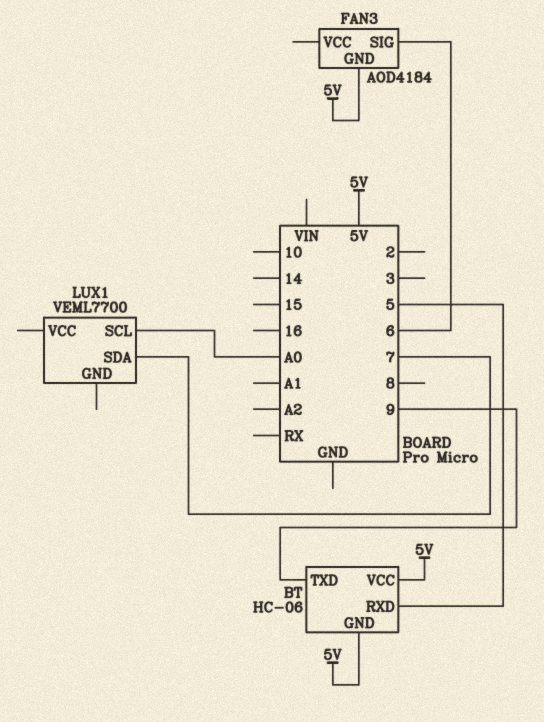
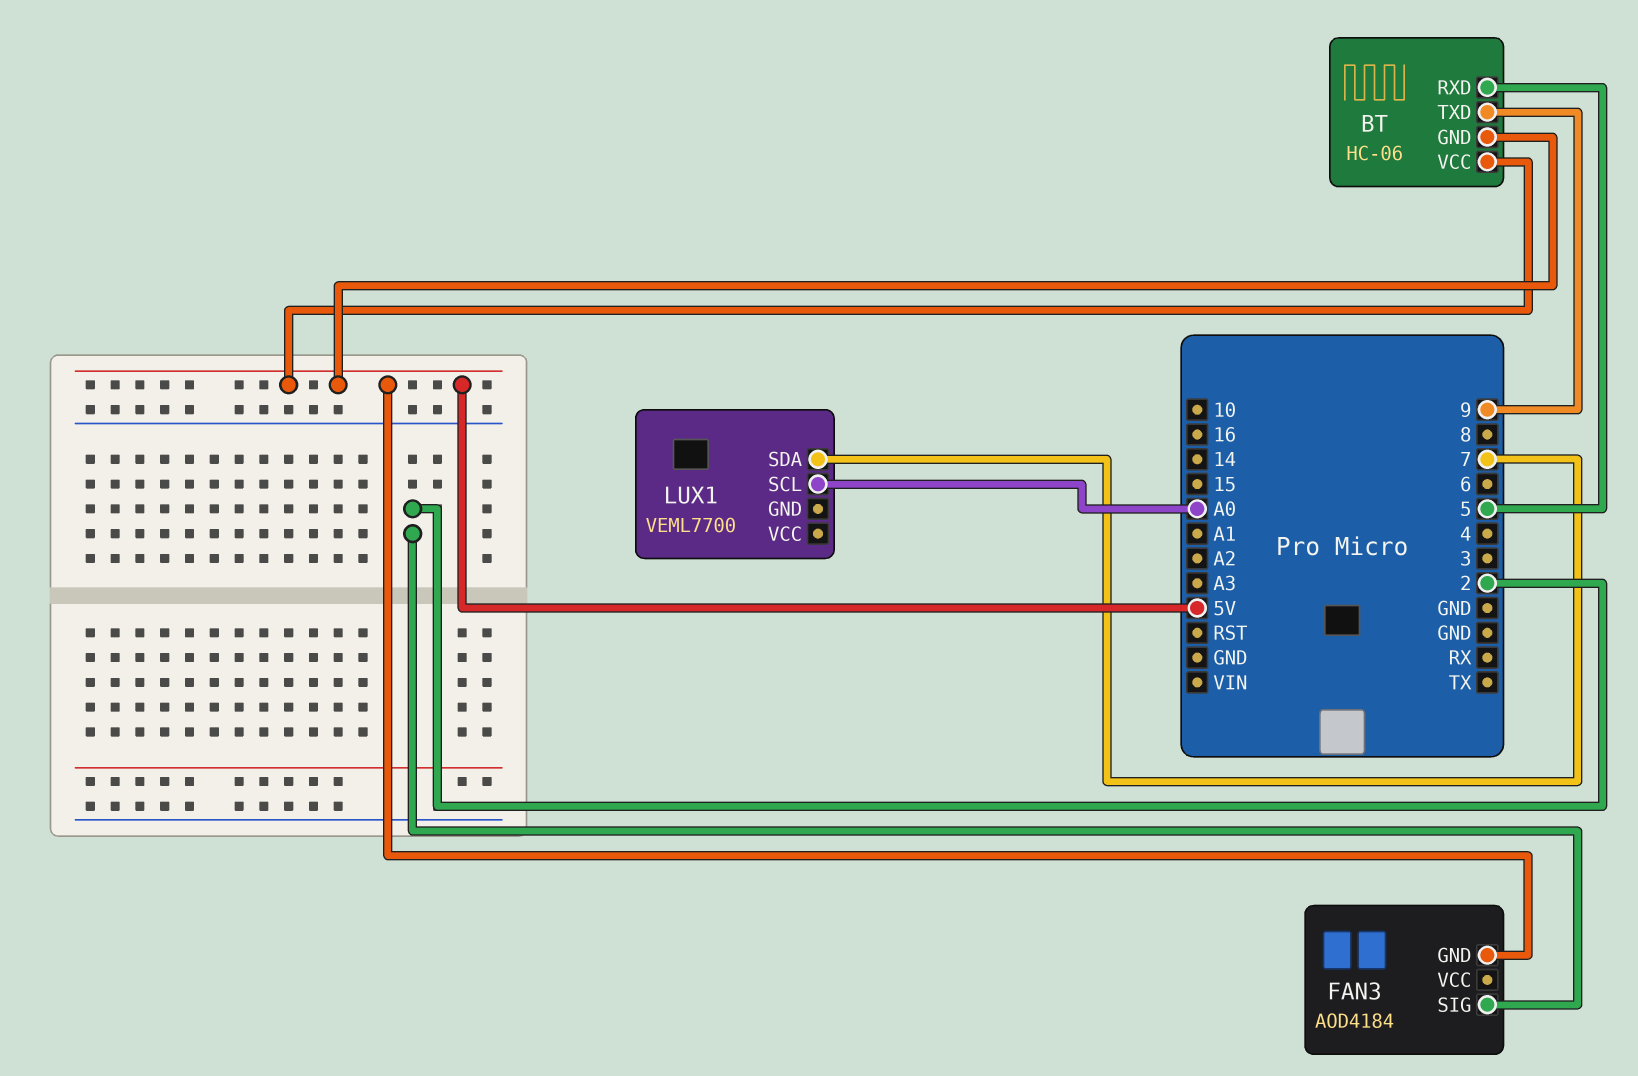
FAN3 pin SIG: 6 -> 2

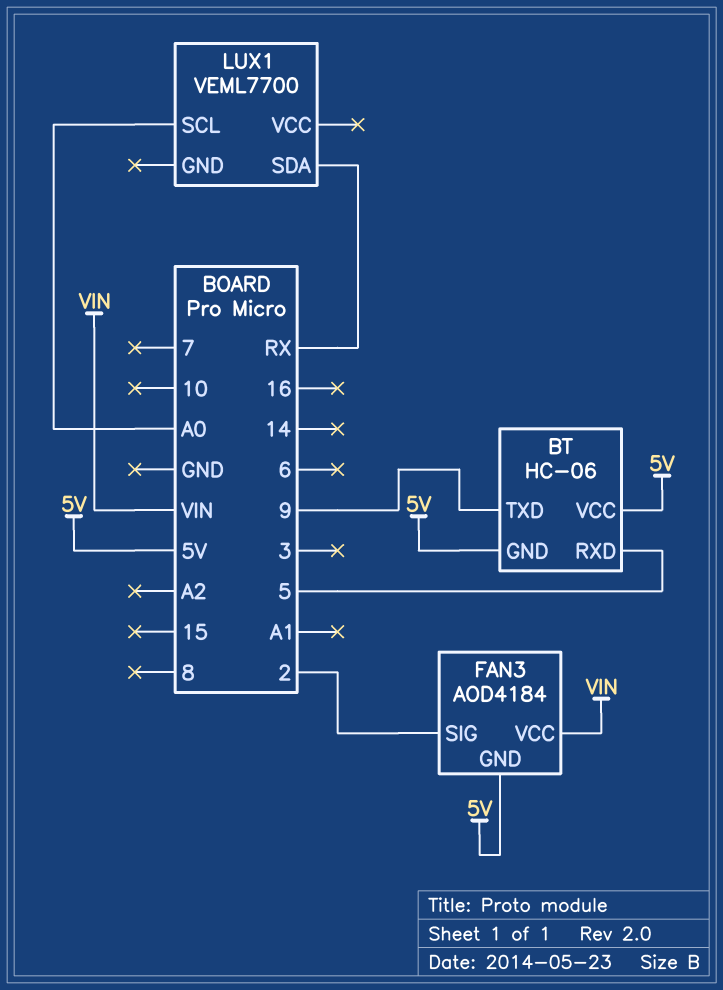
FAN3 pin VCC: none -> VIN
LUX1 pin SDA: 7 -> RX

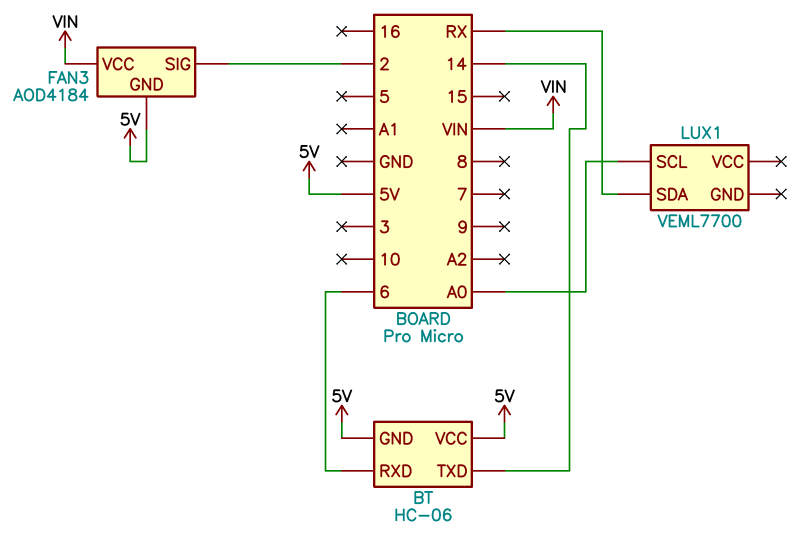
BT pin RXD: 5 -> 6
BT pin TXD: 9 -> 14

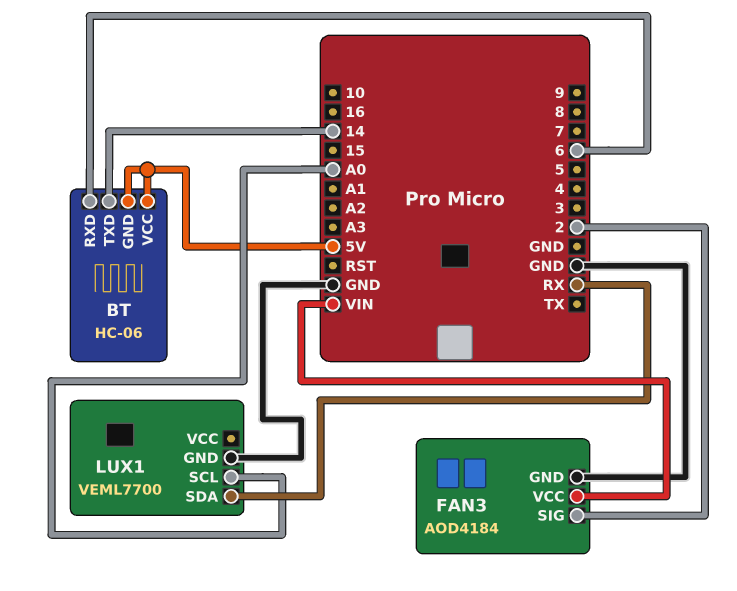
FAN3 pin GND: 5V -> GND
LUX1 pin GND: none -> GND

